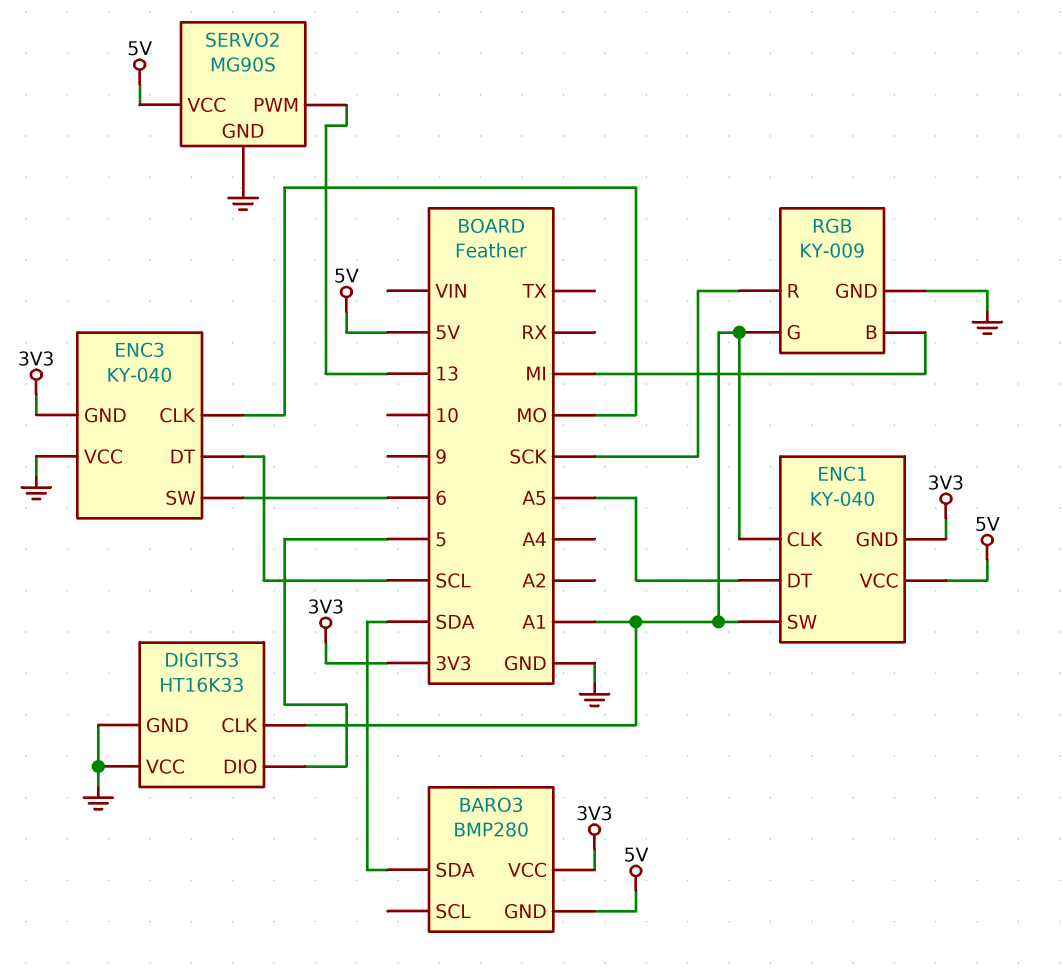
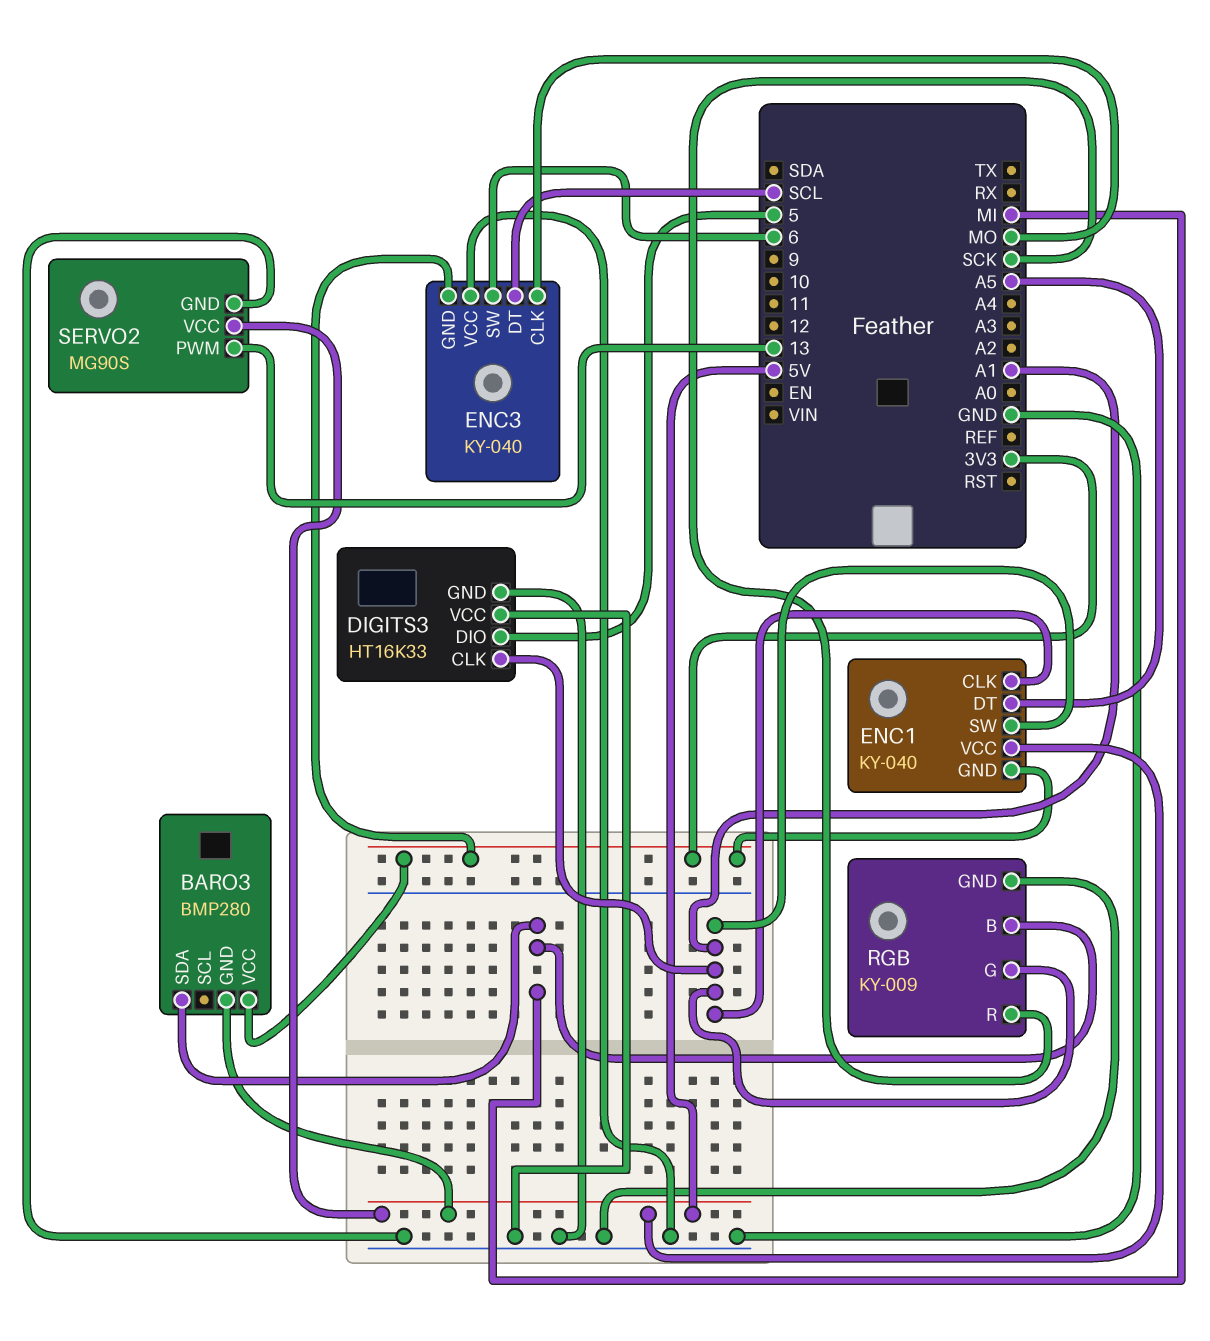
BARO3 pin SDA: SDA -> MI

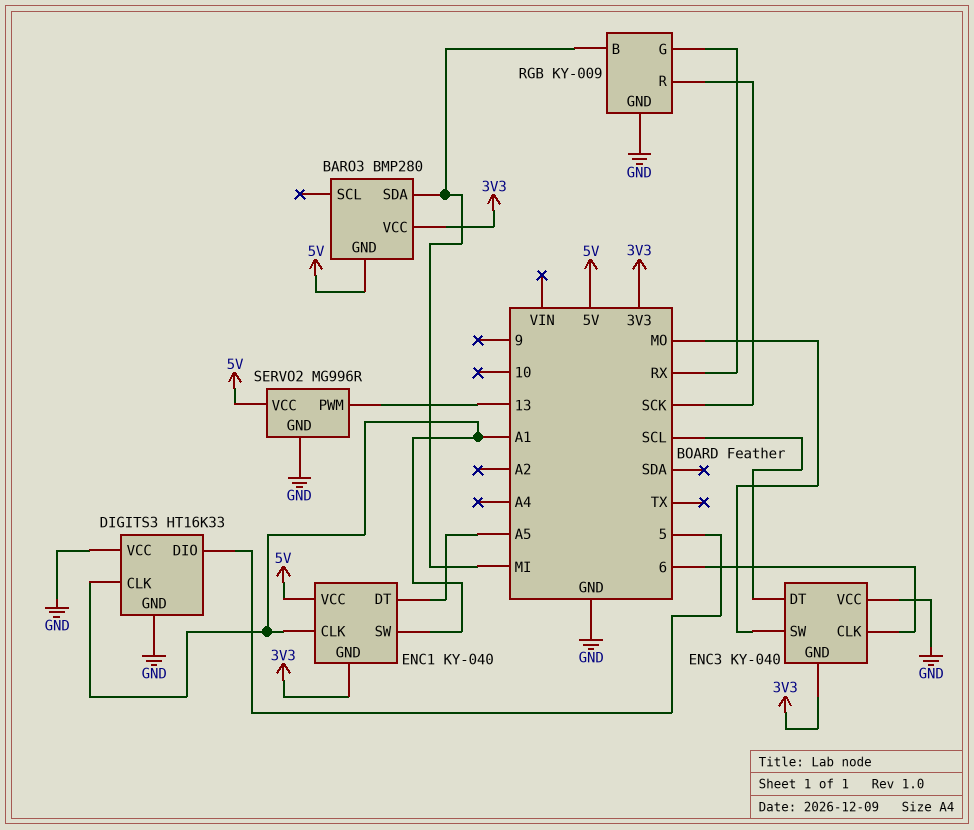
ENC3 pin CLK: MO -> 6
ENC3 pin SW: 6 -> MO
RGB pin G: A1 -> RX
SERVO2: MG90S -> MG996R

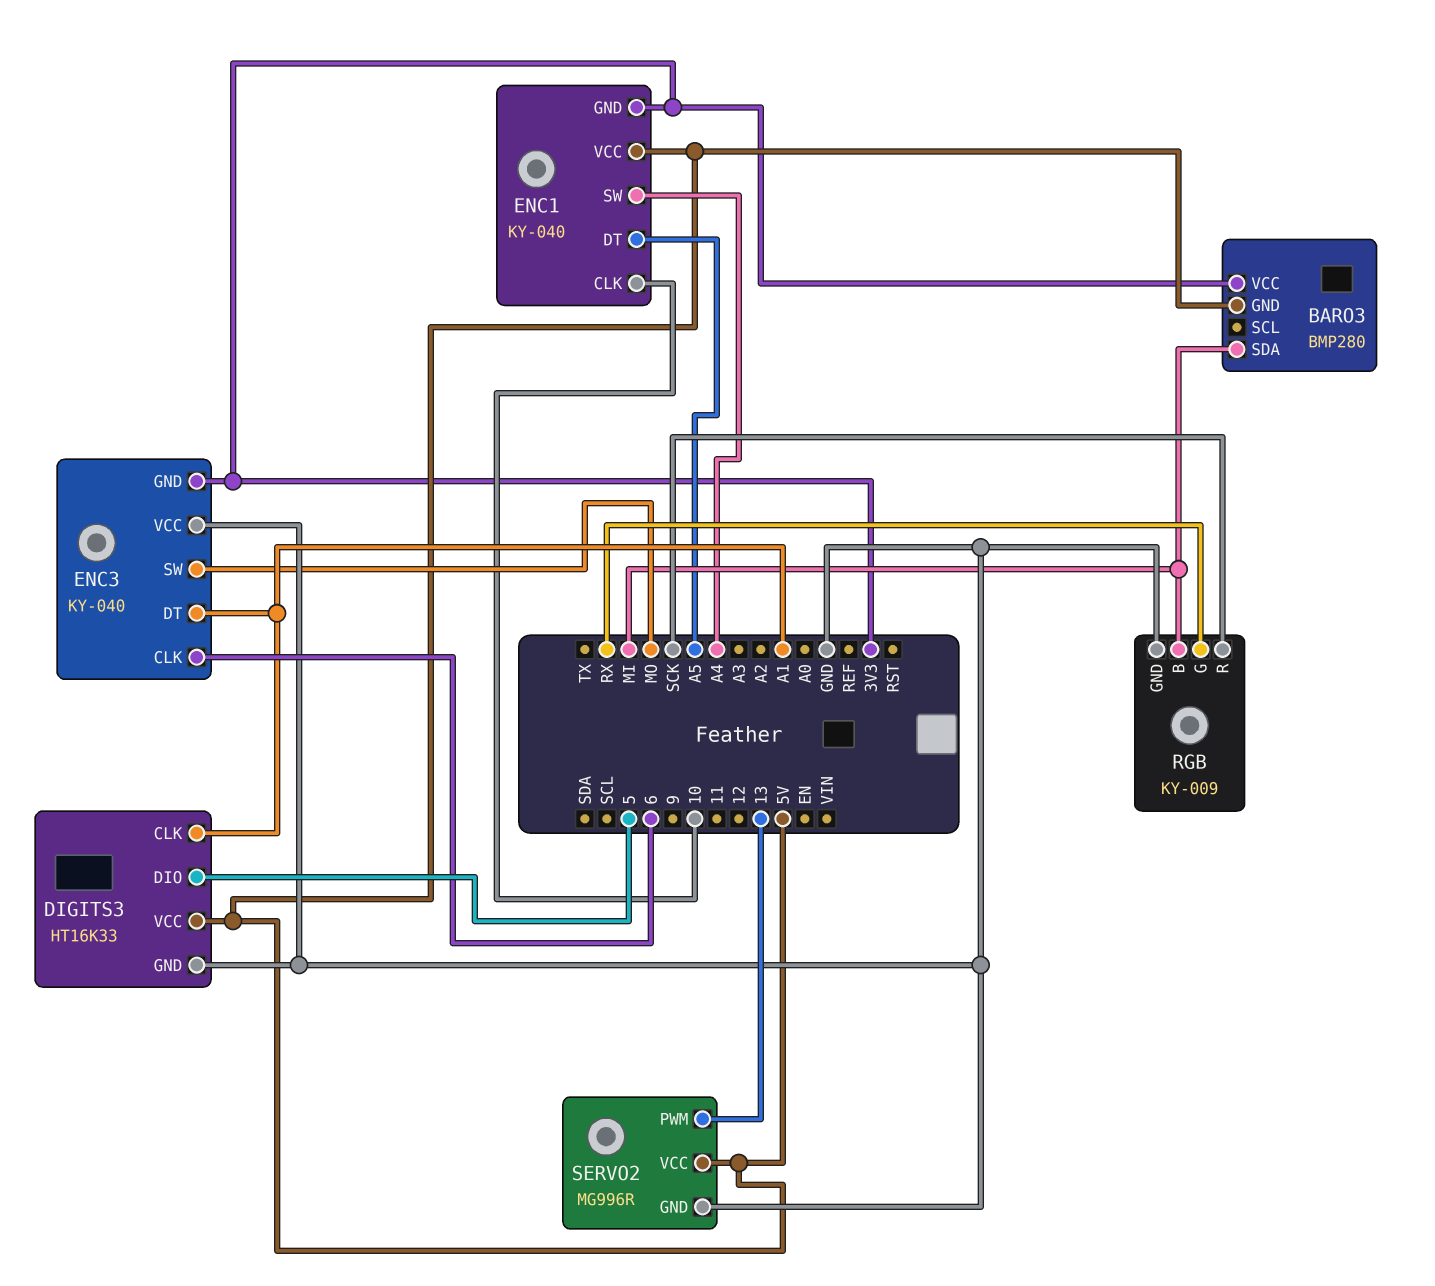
DIGITS3 pin VCC: GND -> 5V
ENC1 pin CLK: A1 -> 10
ENC1 pin SW: A1 -> A4
ENC3 pin DT: SCL -> A1

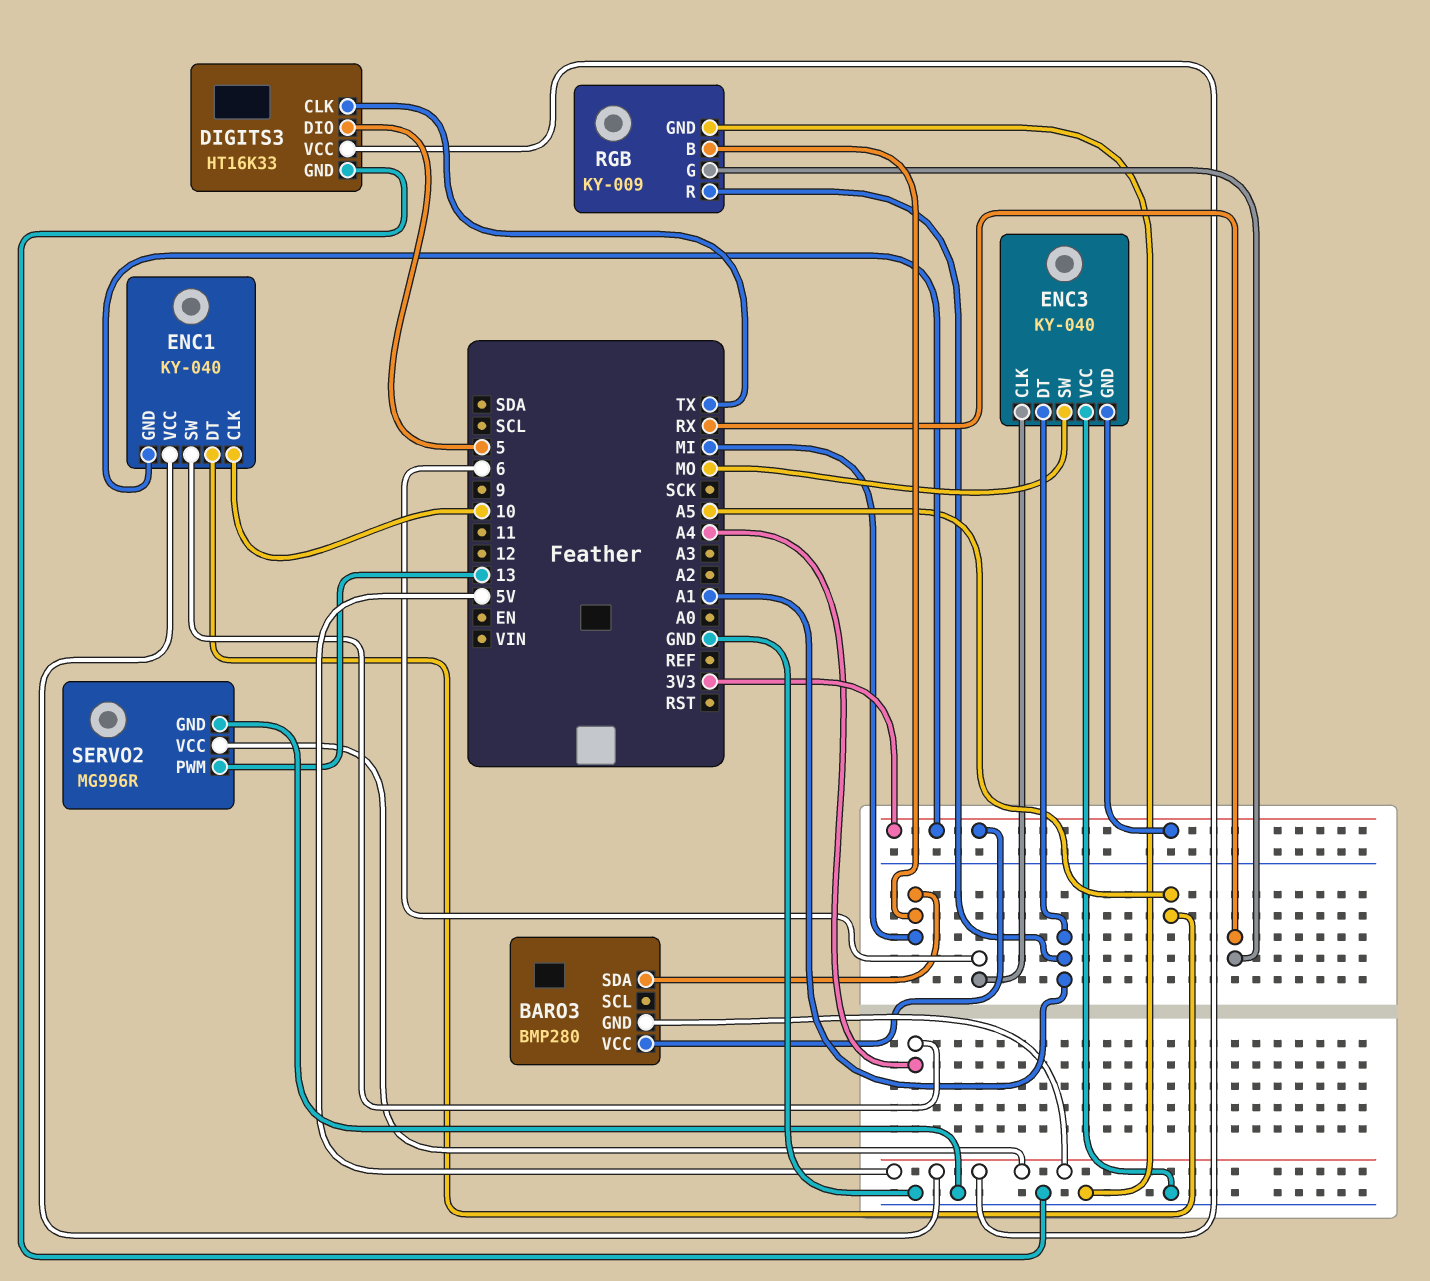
DIGITS3 pin CLK: A1 -> TX
RGB pin R: SCK -> A1

